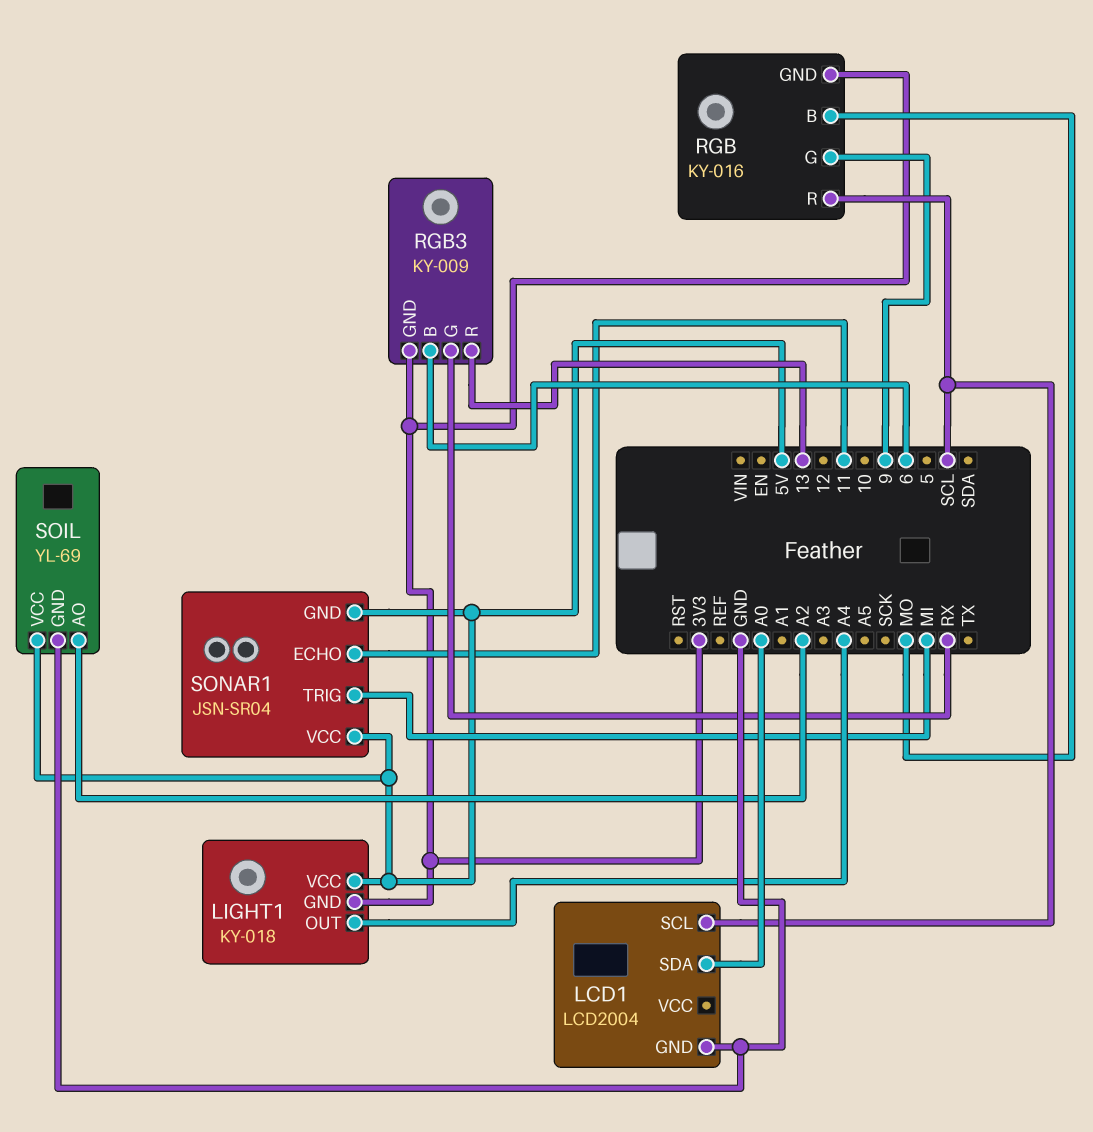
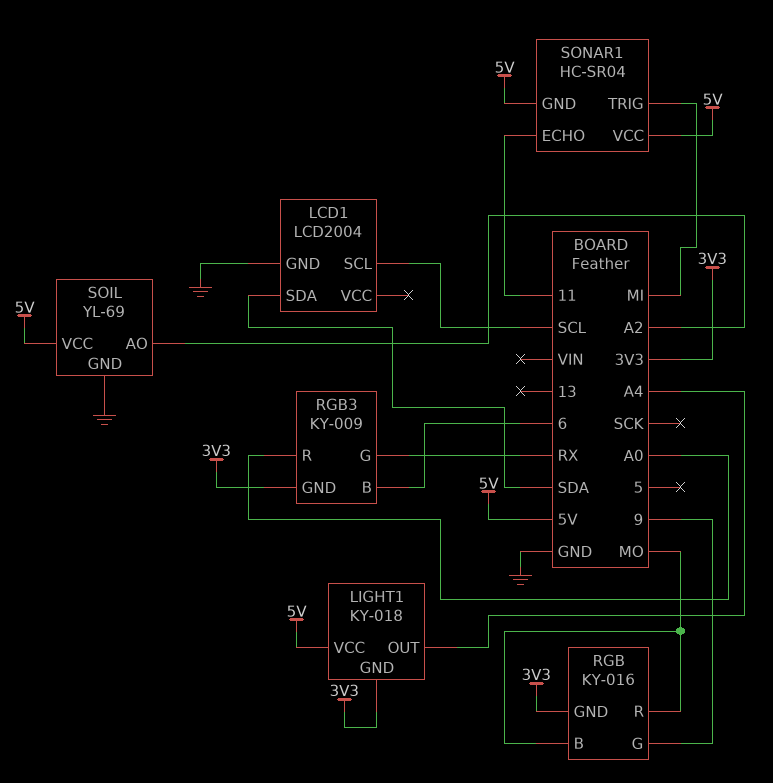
LCD1 pin SDA: A0 -> SDA
RGB pin R: SCL -> MO
RGB3 pin R: 13 -> A0
SONAR1: JSN-SR04 -> HC-SR04

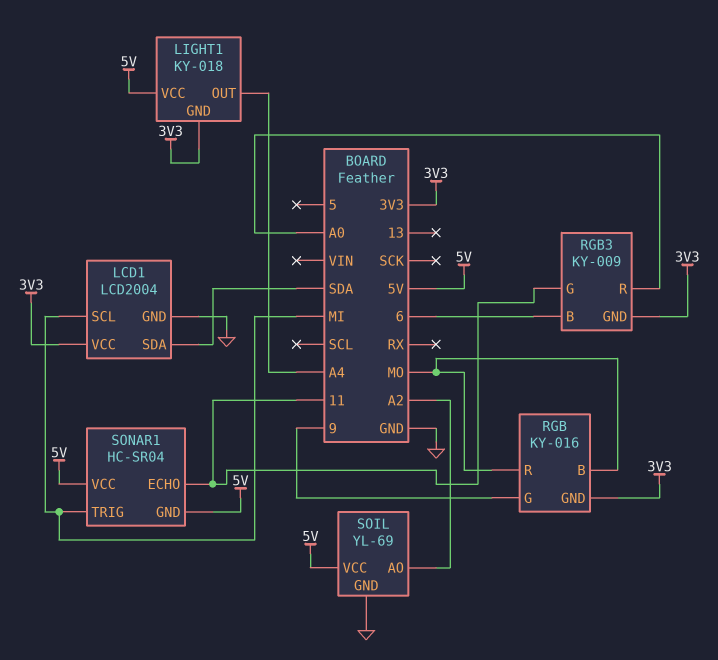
LCD1 pin SCL: SCL -> MI
LCD1 pin VCC: none -> 3V3
RGB3 pin G: RX -> 11

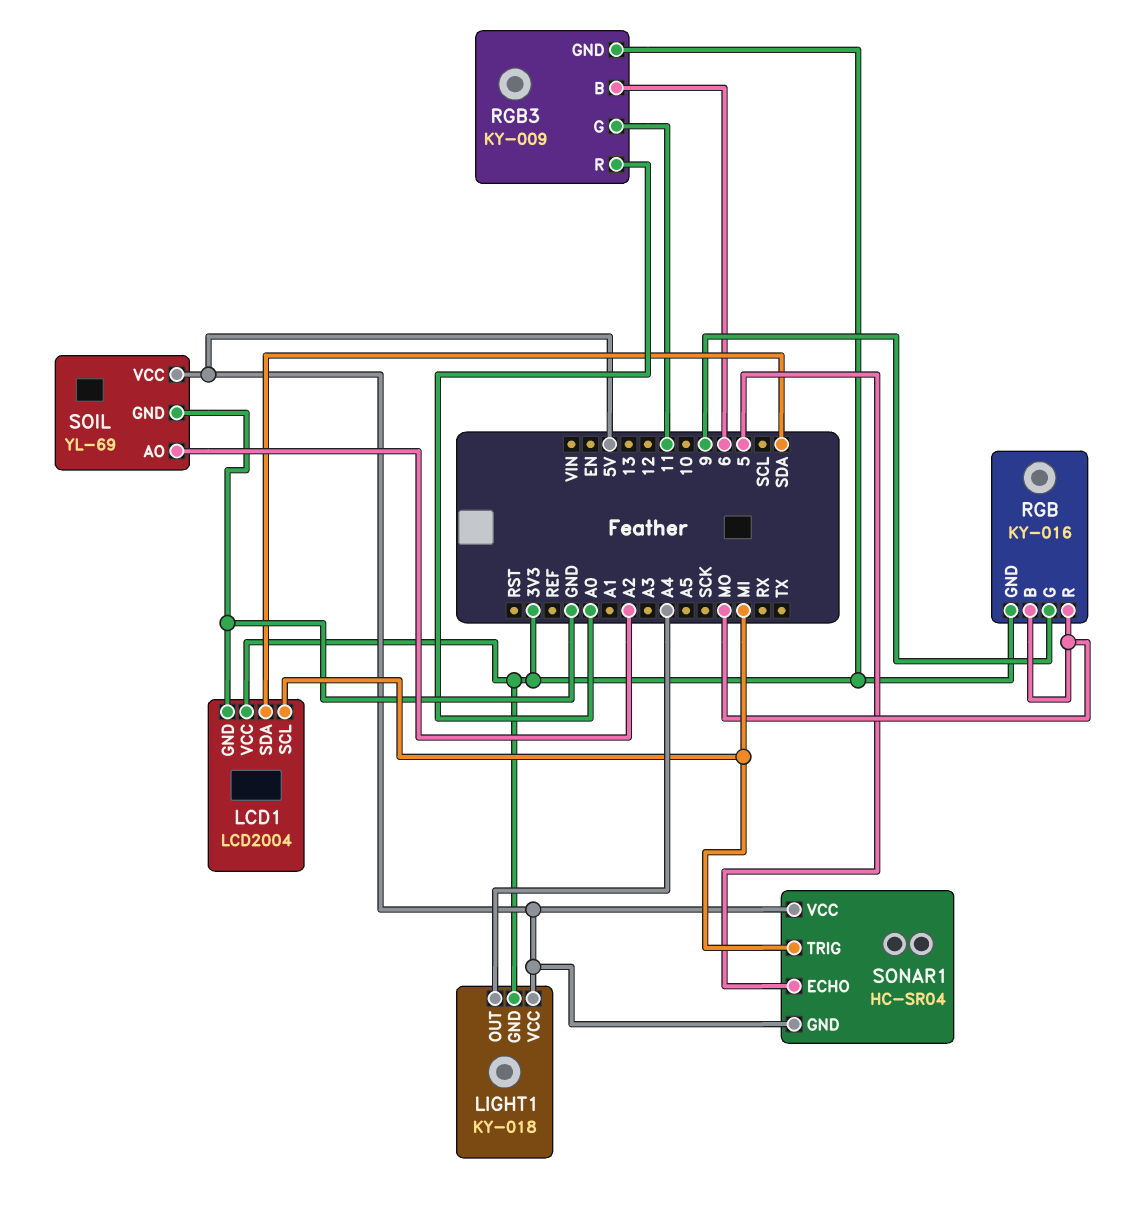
SONAR1 pin ECHO: 11 -> 5

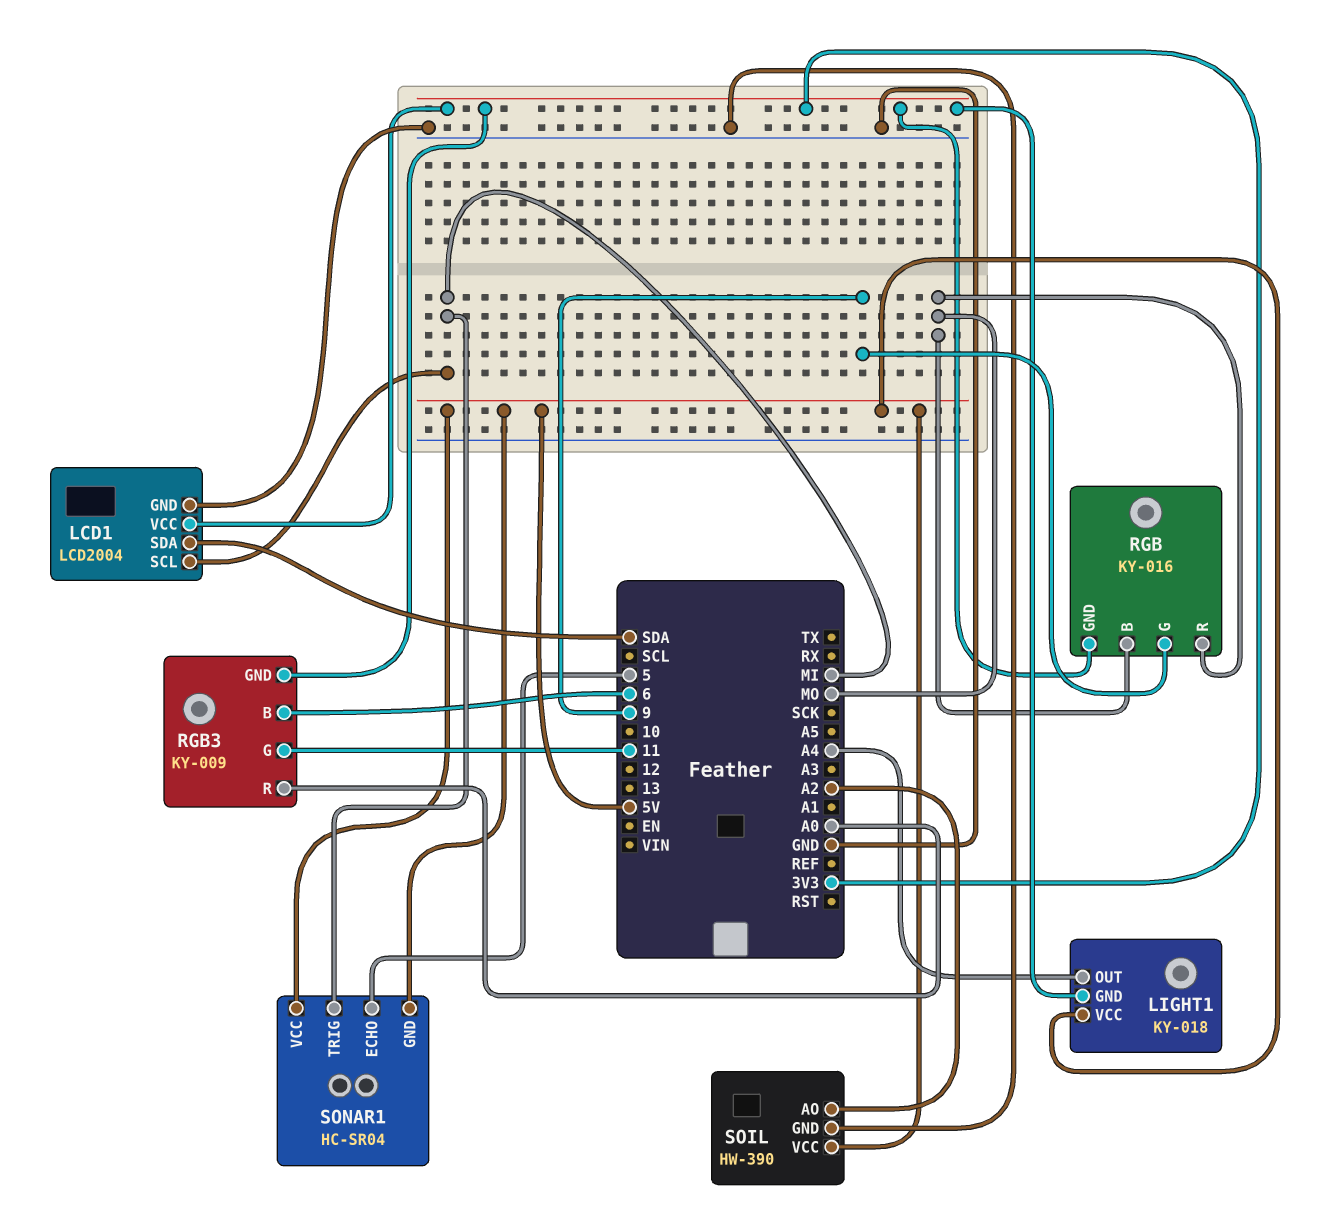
SOIL: YL-69 -> HW-390

